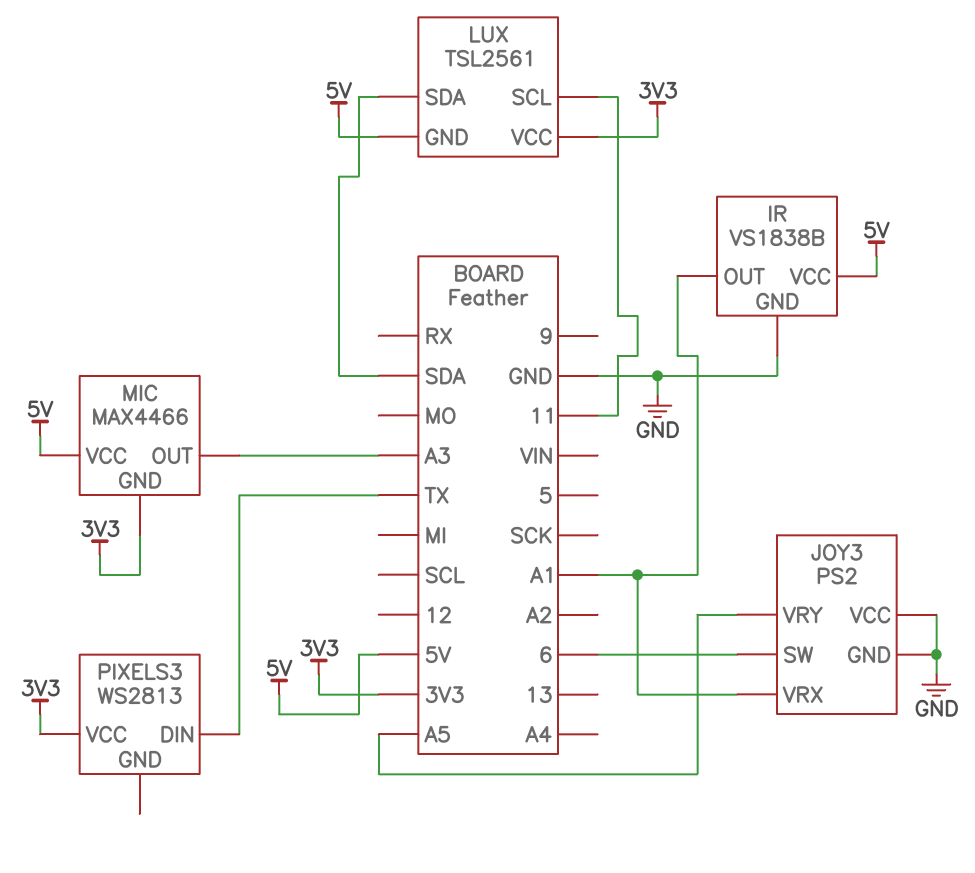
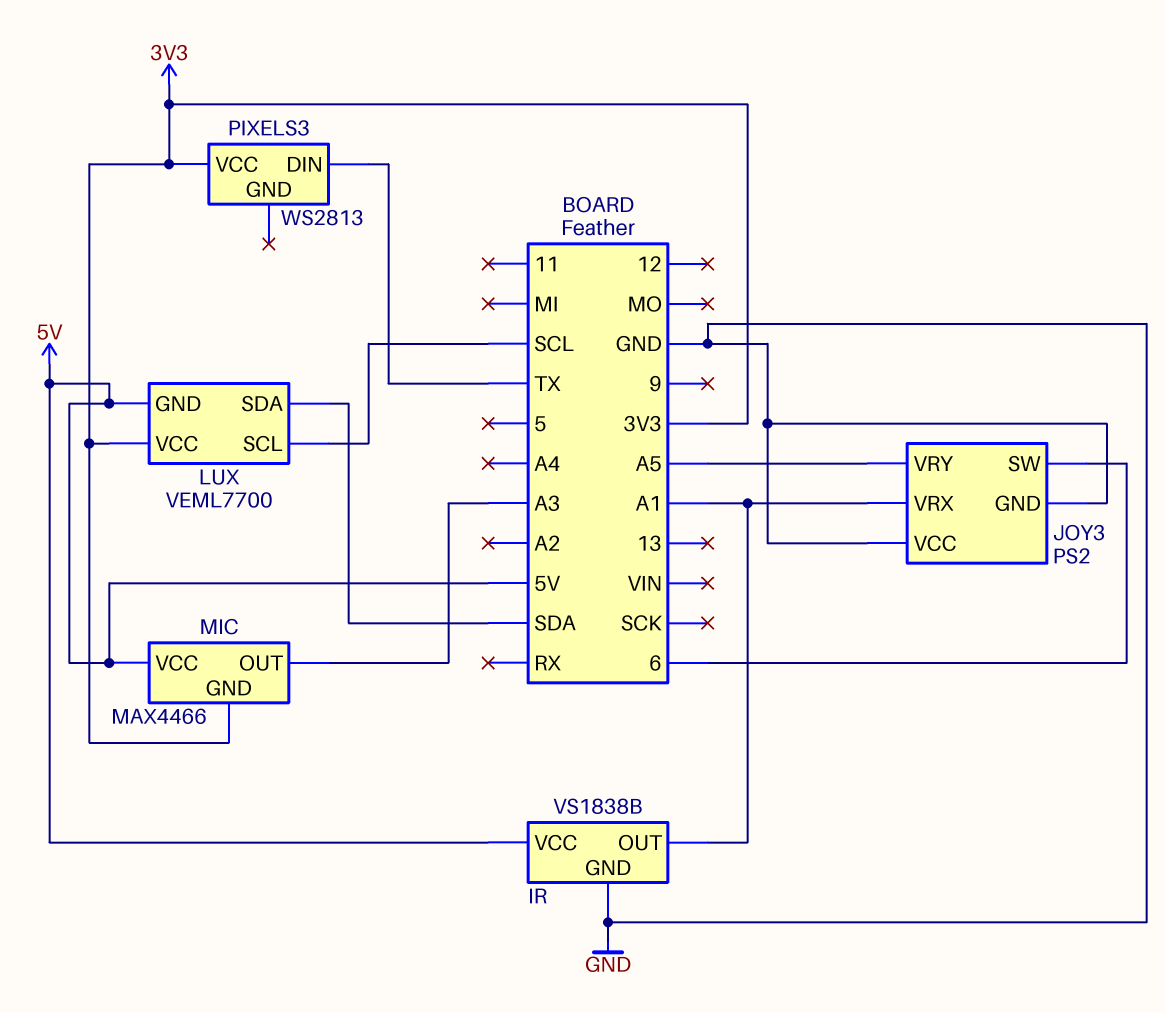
LUX: TSL2561 -> VEML7700
LUX pin SCL: 11 -> SCL

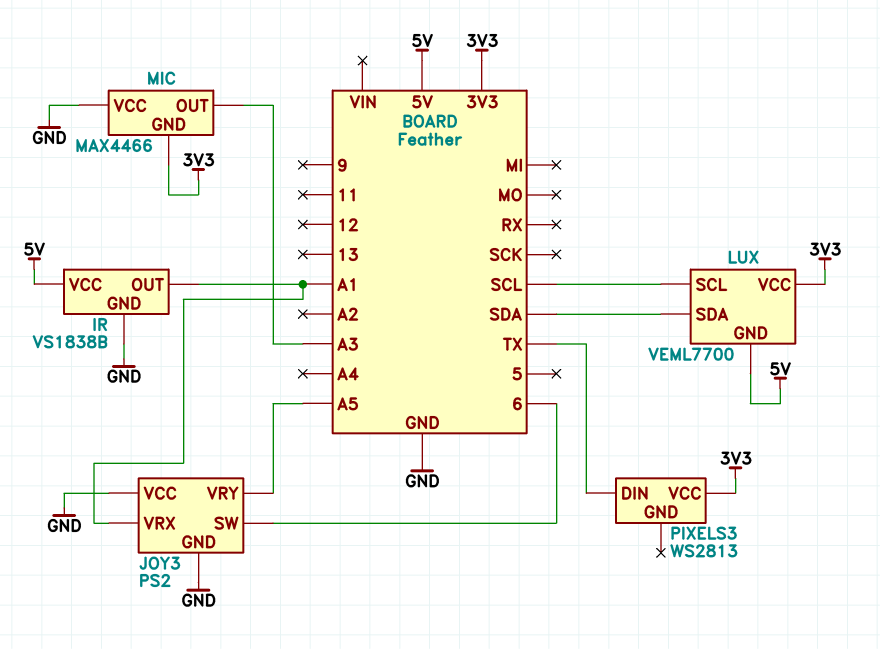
MIC pin VCC: 5V -> GND

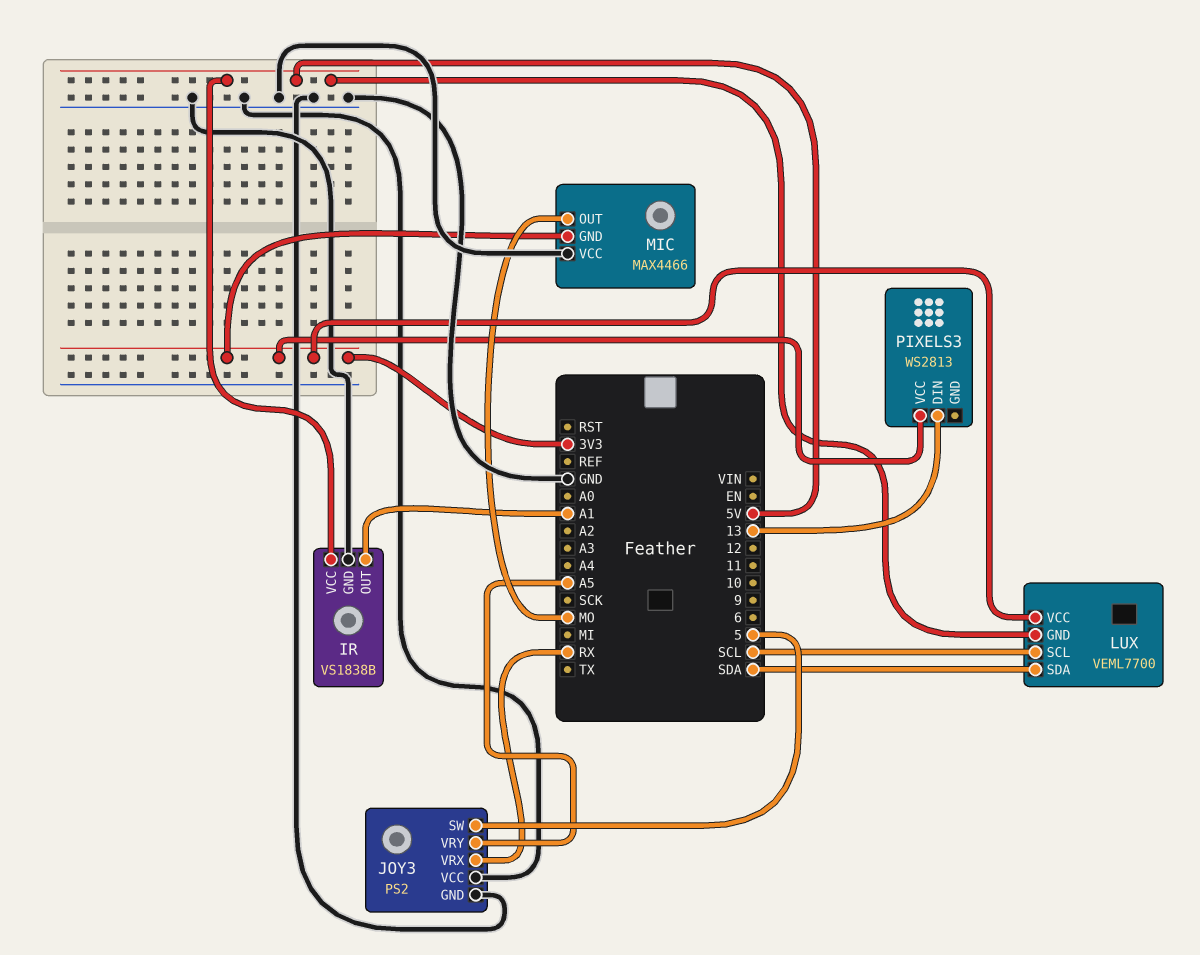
JOY3 pin SW: 6 -> 5
JOY3 pin VRX: A1 -> RX
MIC pin OUT: A3 -> MO
PIXELS3 pin DIN: TX -> 13

